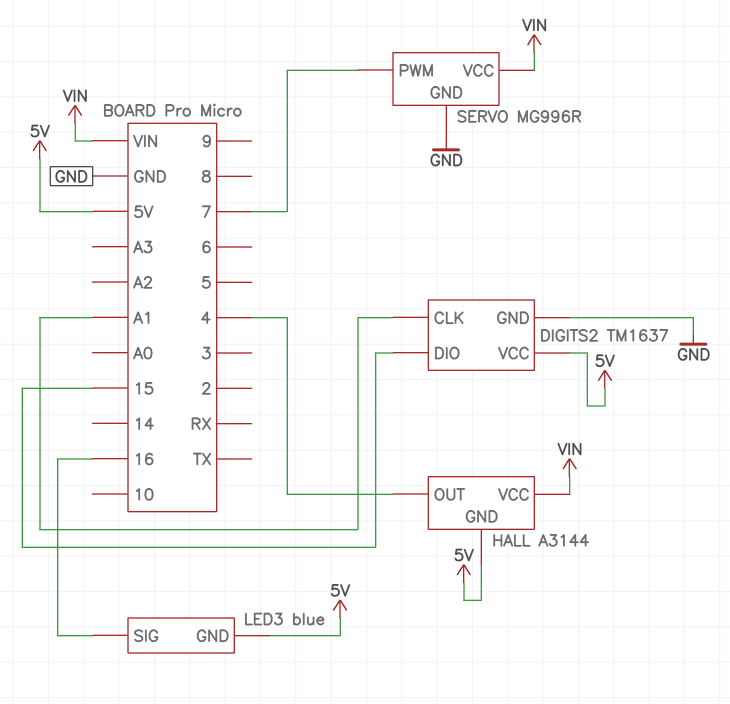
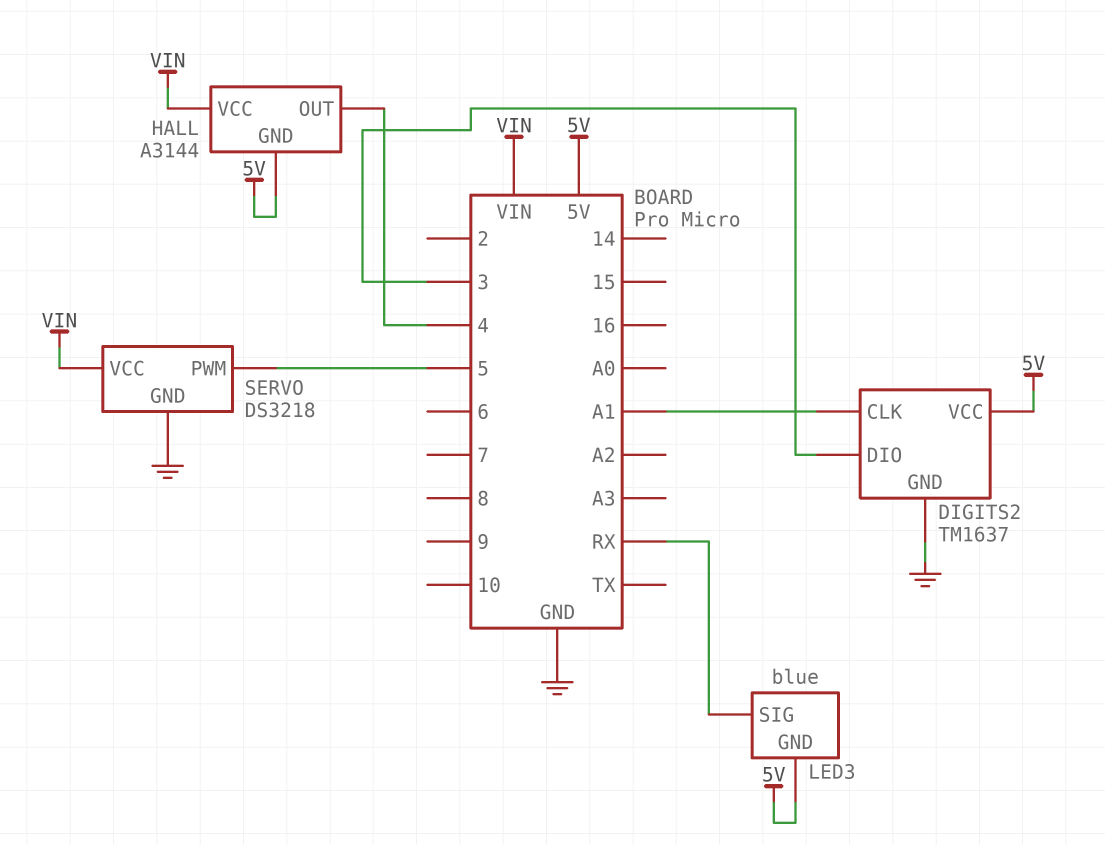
DIGITS2 pin DIO: 15 -> 3
LED3 pin SIG: 16 -> RX
SERVO: MG996R -> DS3218
SERVO pin PWM: 7 -> 5

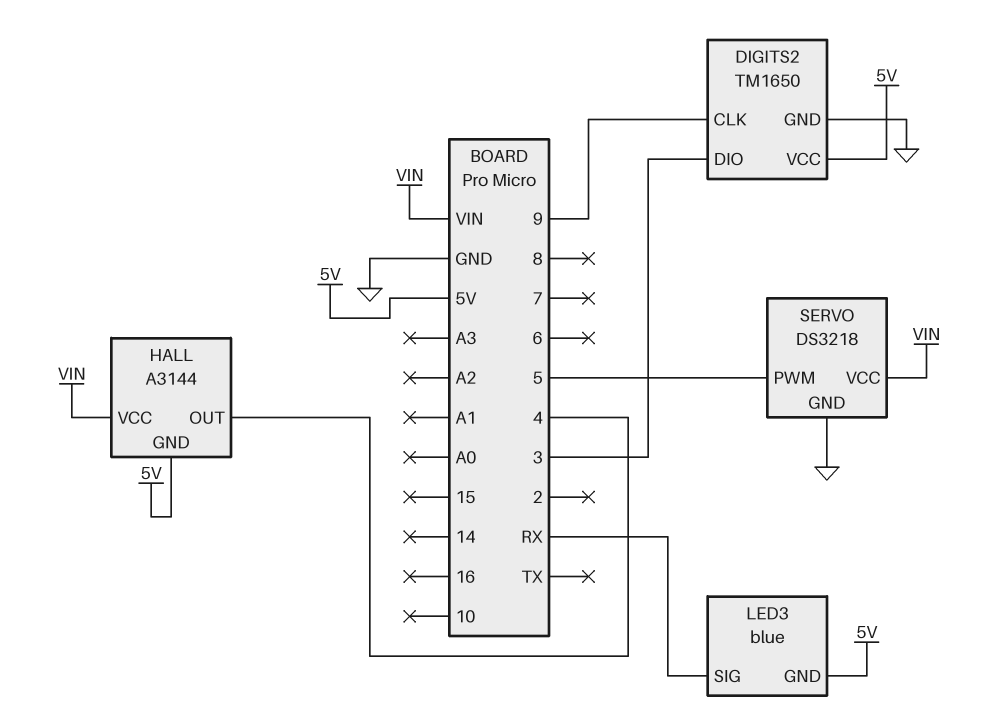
DIGITS2: TM1637 -> TM1650
DIGITS2 pin CLK: A1 -> 9

